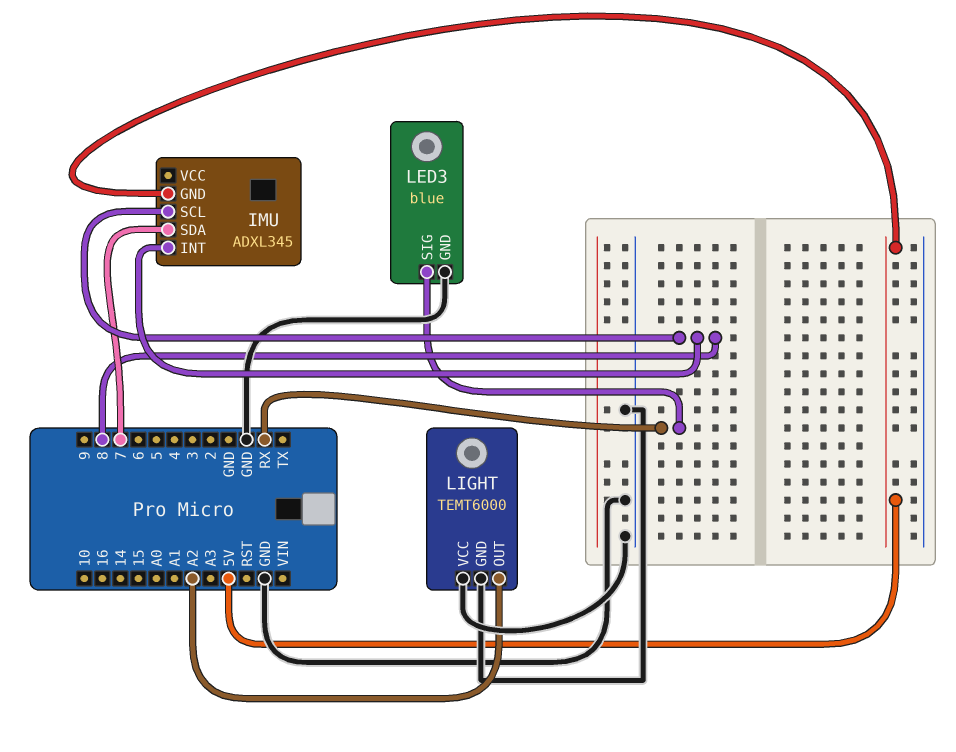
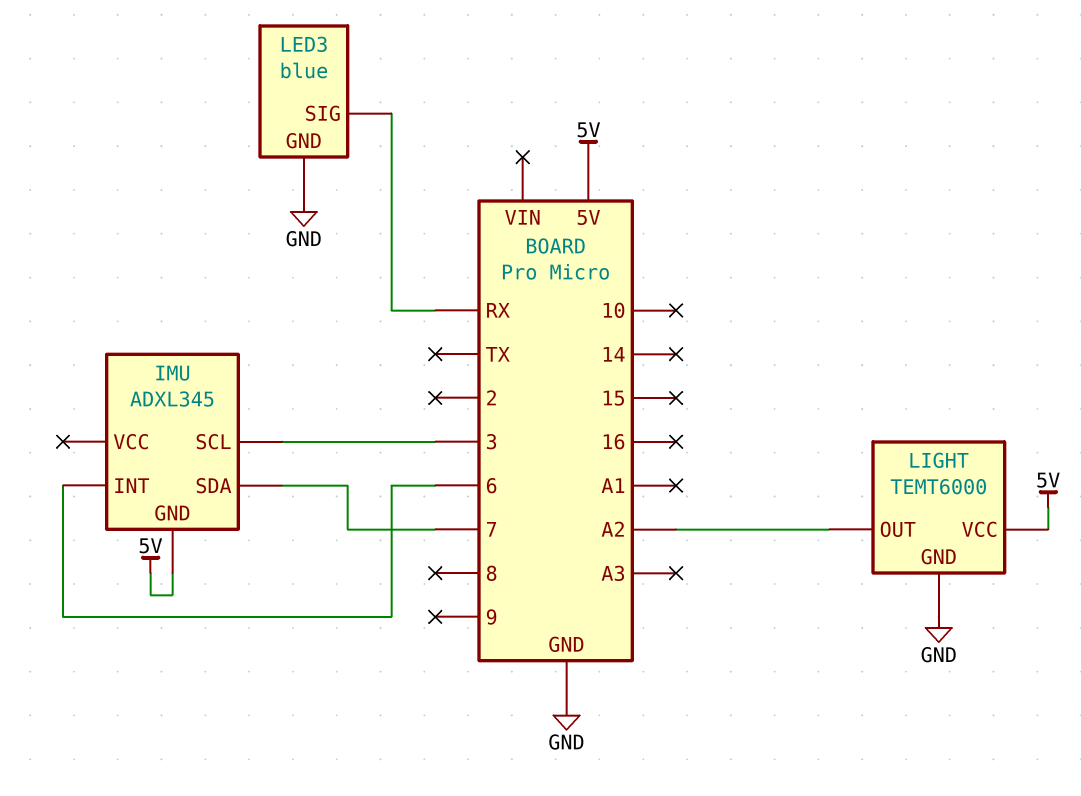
IMU pin INT: 8 -> 6
IMU pin SCL: 8 -> 3
LIGHT pin VCC: GND -> 5V

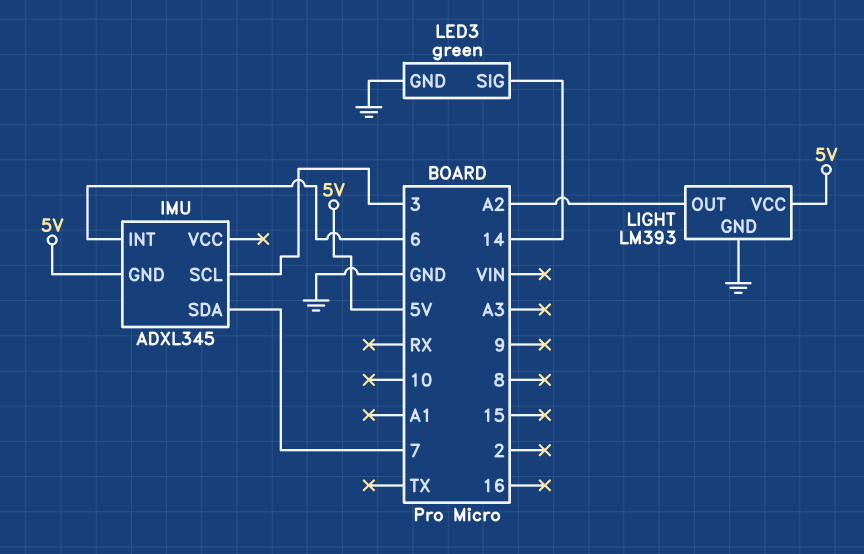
LED3: blue -> green
LED3 pin SIG: RX -> 14
LIGHT: TEMT6000 -> LM393

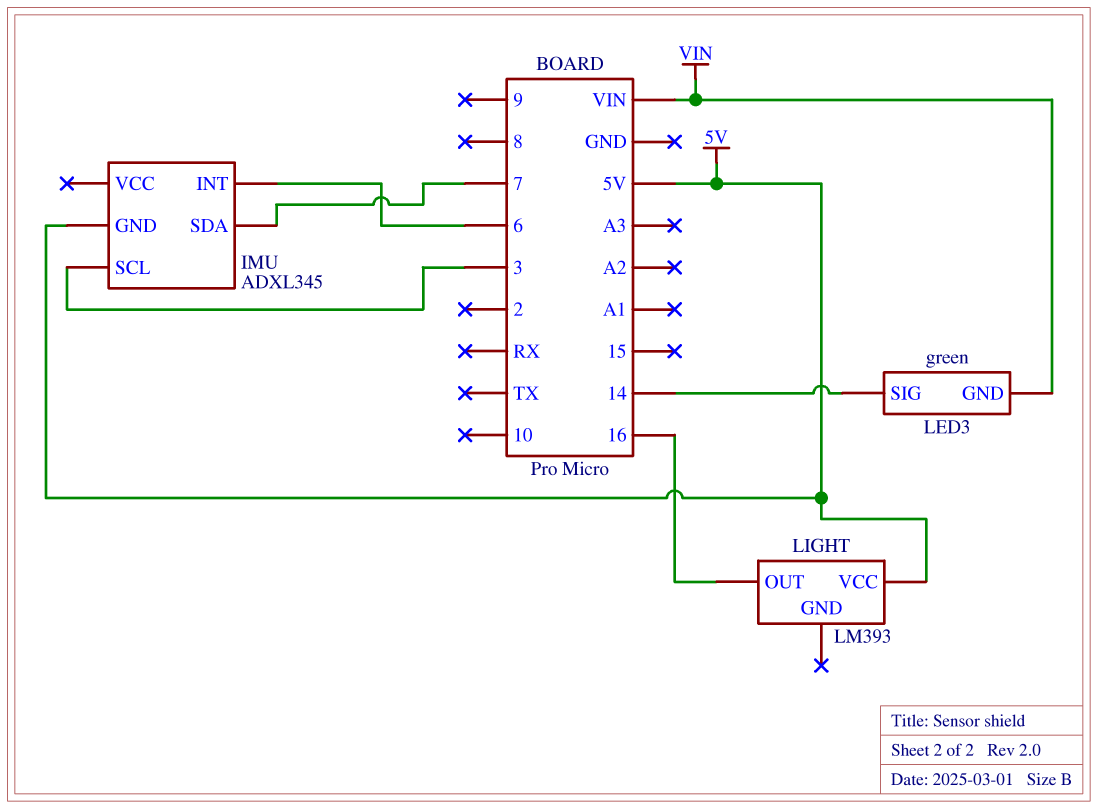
LED3 pin GND: GND -> VIN
LIGHT pin GND: GND -> none
LIGHT pin OUT: A2 -> 16

